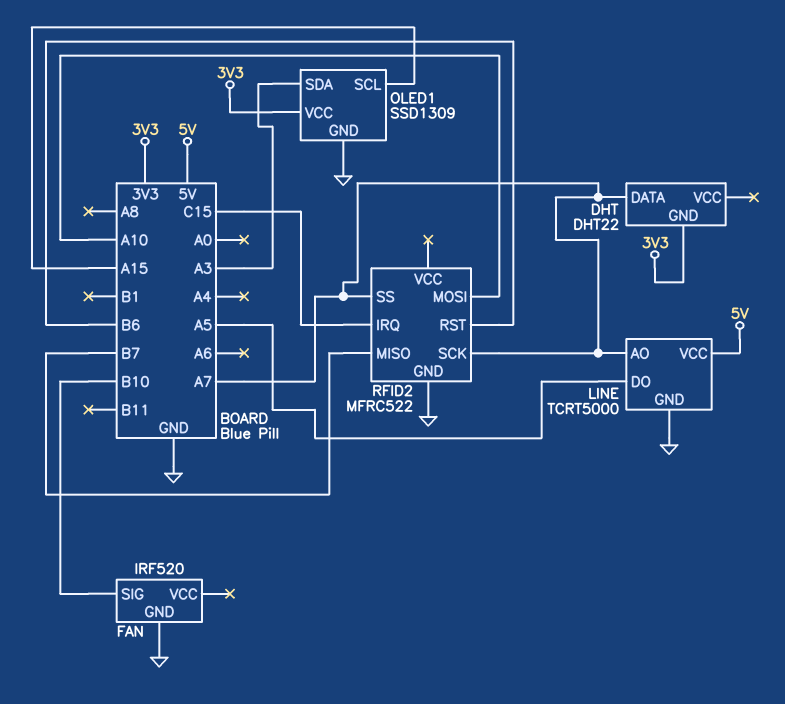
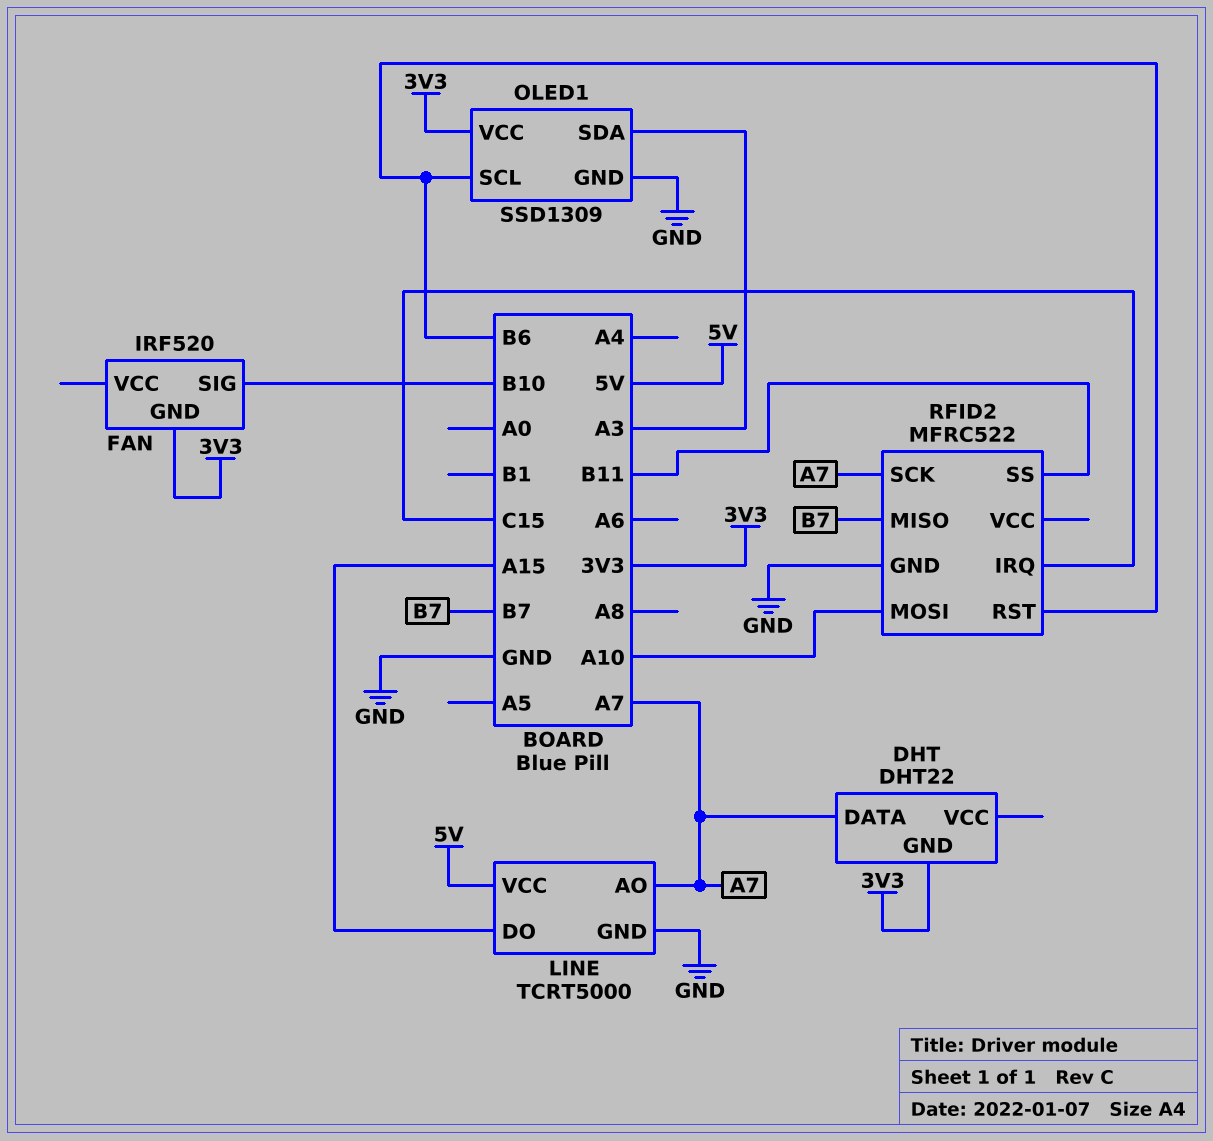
FAN pin GND: GND -> 3V3
LINE pin DO: A5 -> A15
OLED1 pin SCL: A15 -> B6
RFID2 pin SS: A7 -> B11

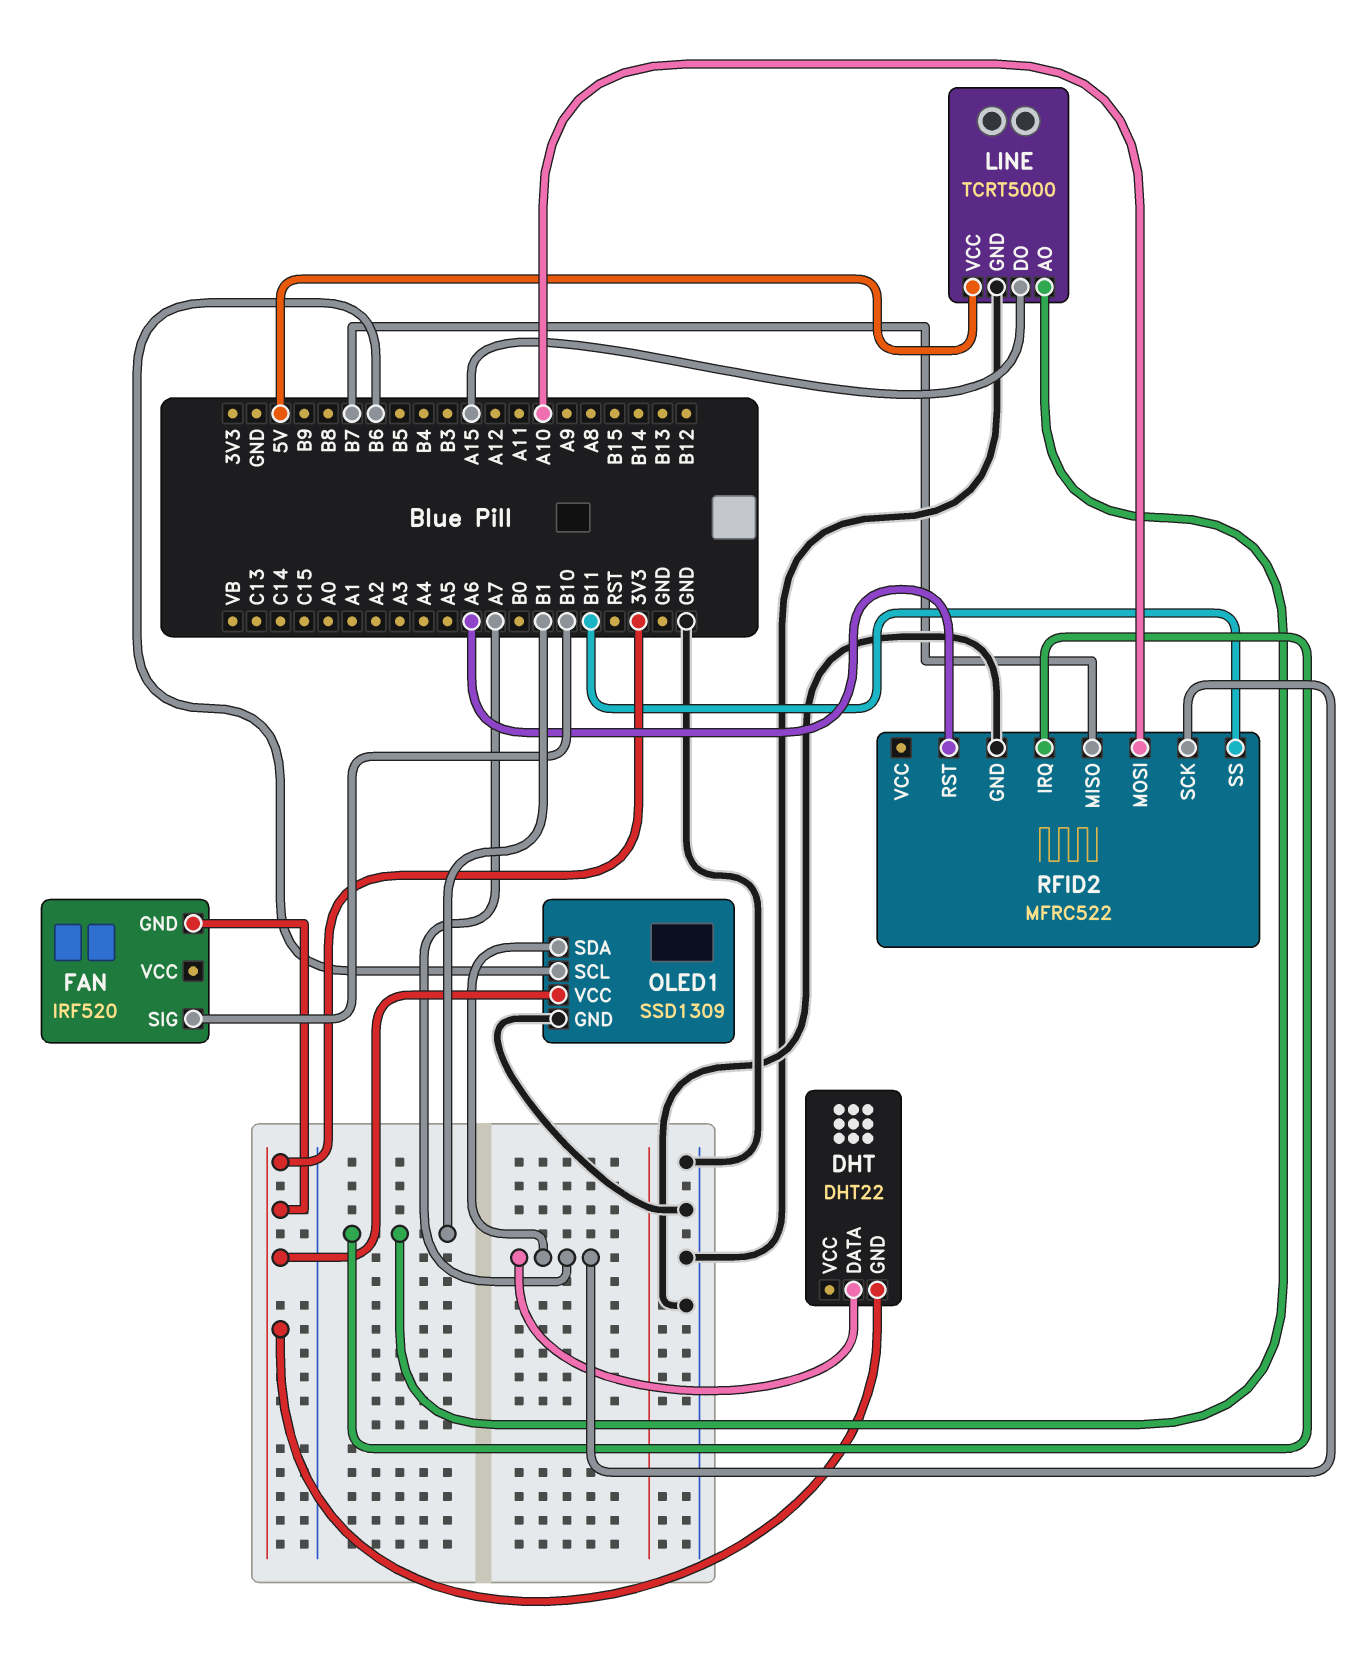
LINE pin AO: A7 -> B1
OLED1 pin SDA: A3 -> A7
RFID2 pin IRQ: C15 -> B1
RFID2 pin RST: B6 -> A6

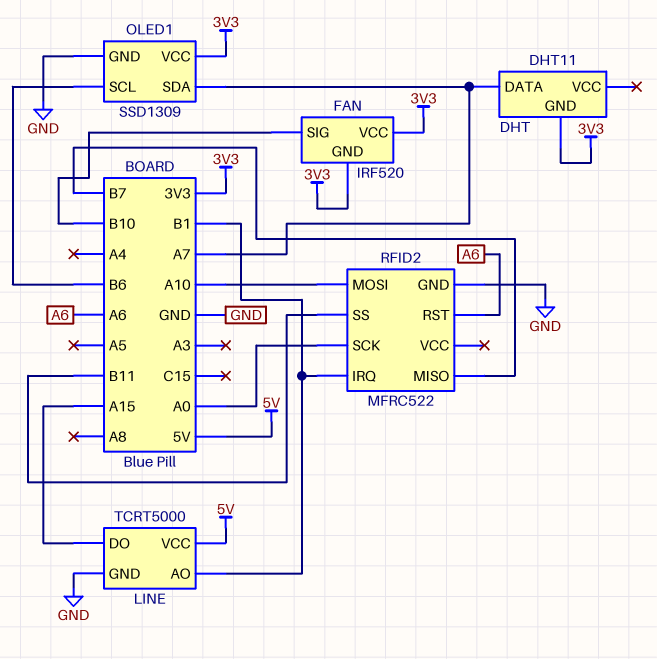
DHT: DHT22 -> DHT11
FAN pin VCC: none -> 3V3
RFID2 pin SCK: A7 -> A0

